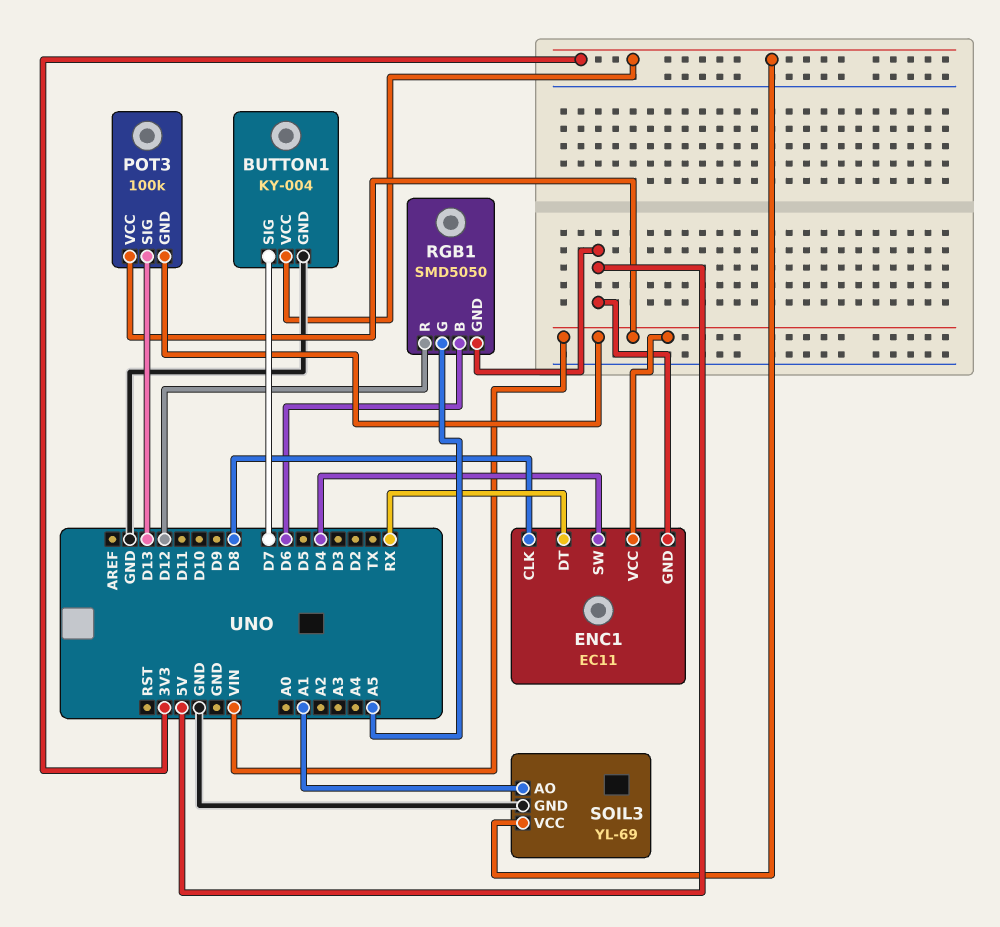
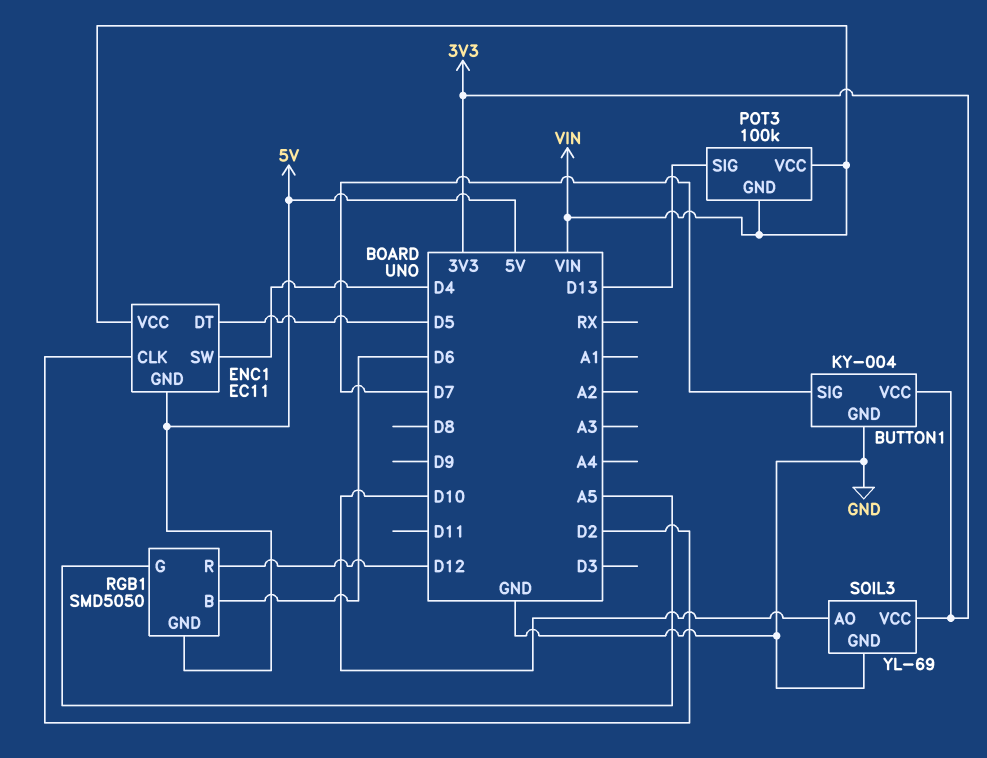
ENC1 pin CLK: D8 -> D2
ENC1 pin DT: RX -> D5
SOIL3 pin AO: A1 -> D10

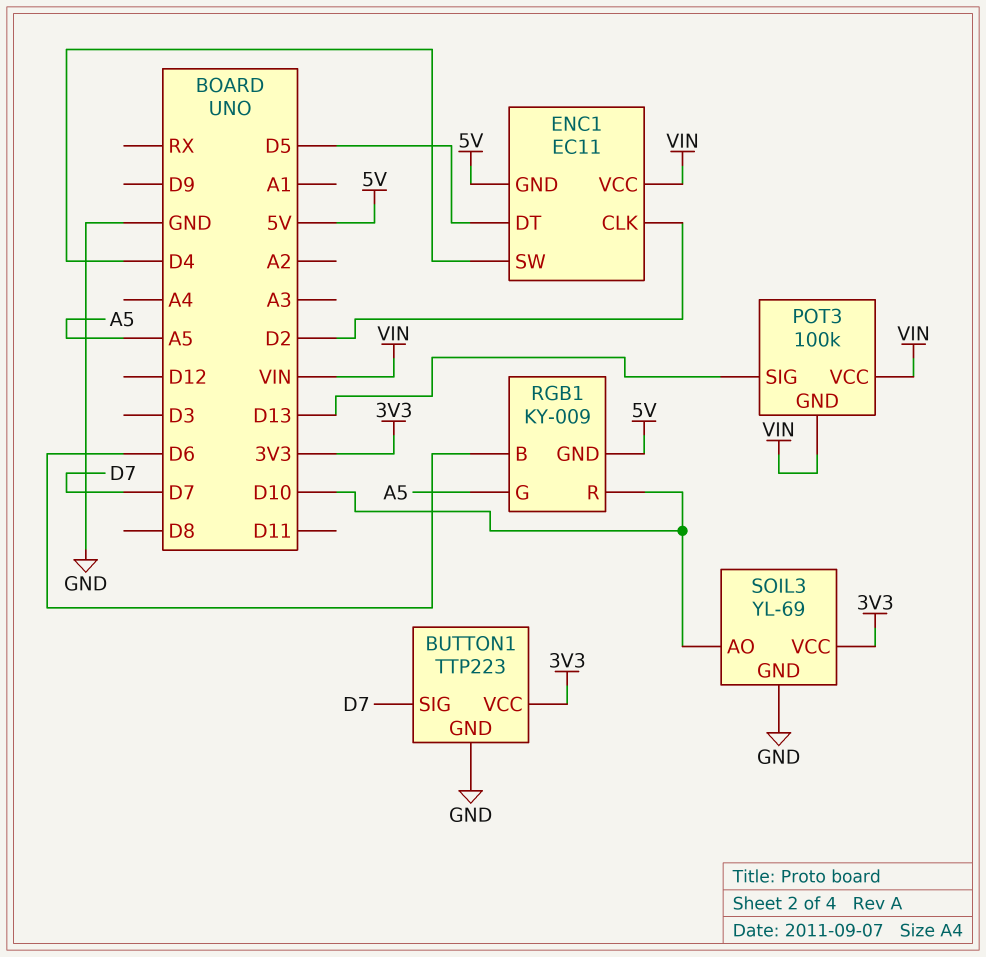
BUTTON1: KY-004 -> TTP223
RGB1: SMD5050 -> KY-009
RGB1 pin R: D12 -> D10

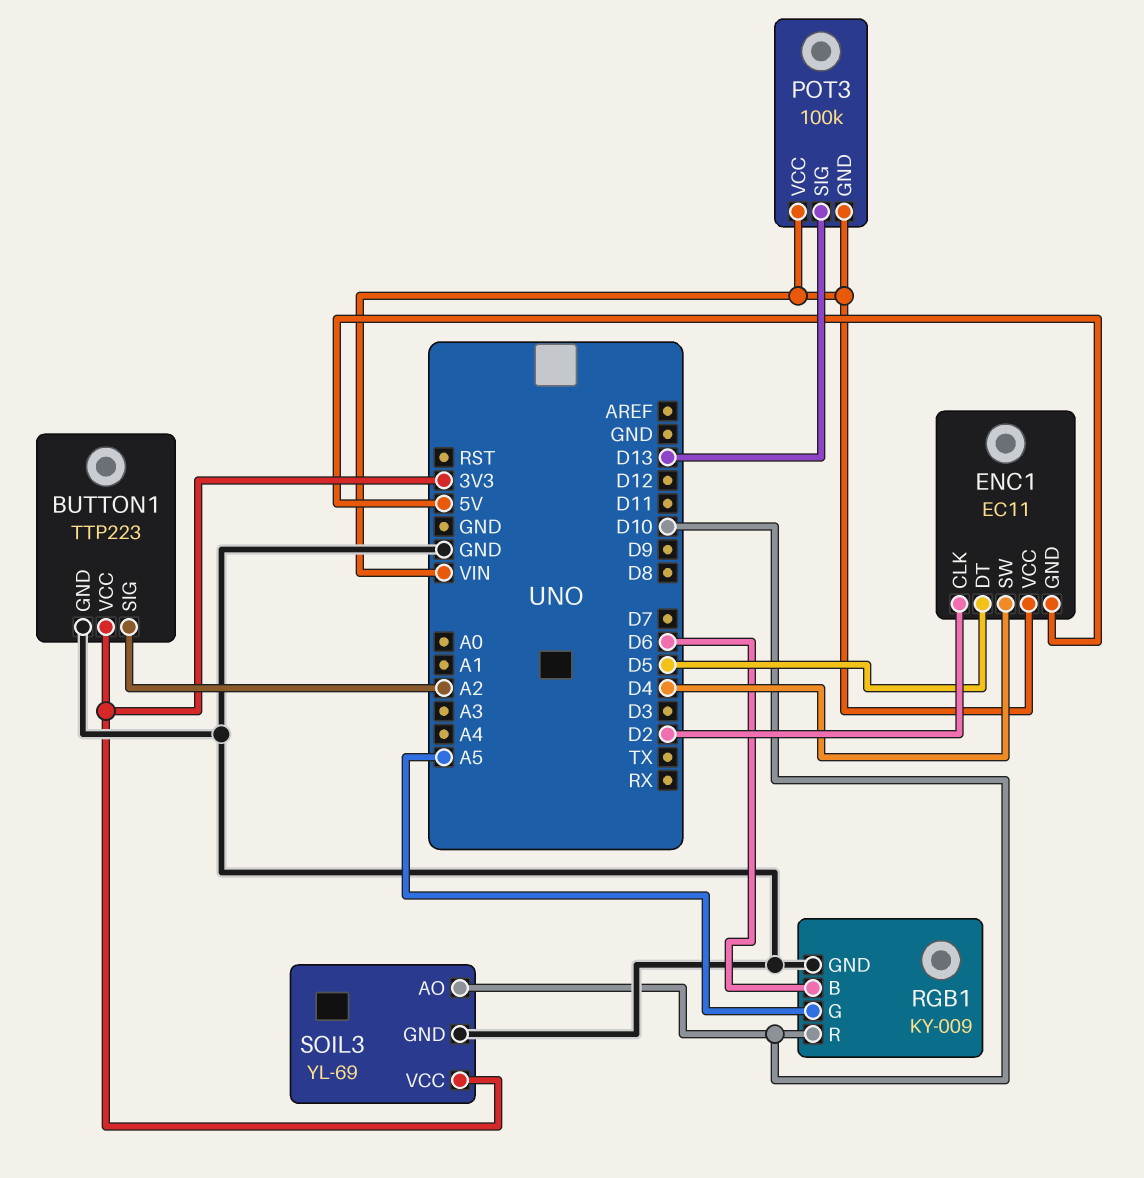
BUTTON1 pin SIG: D7 -> A2
RGB1 pin GND: 5V -> GND

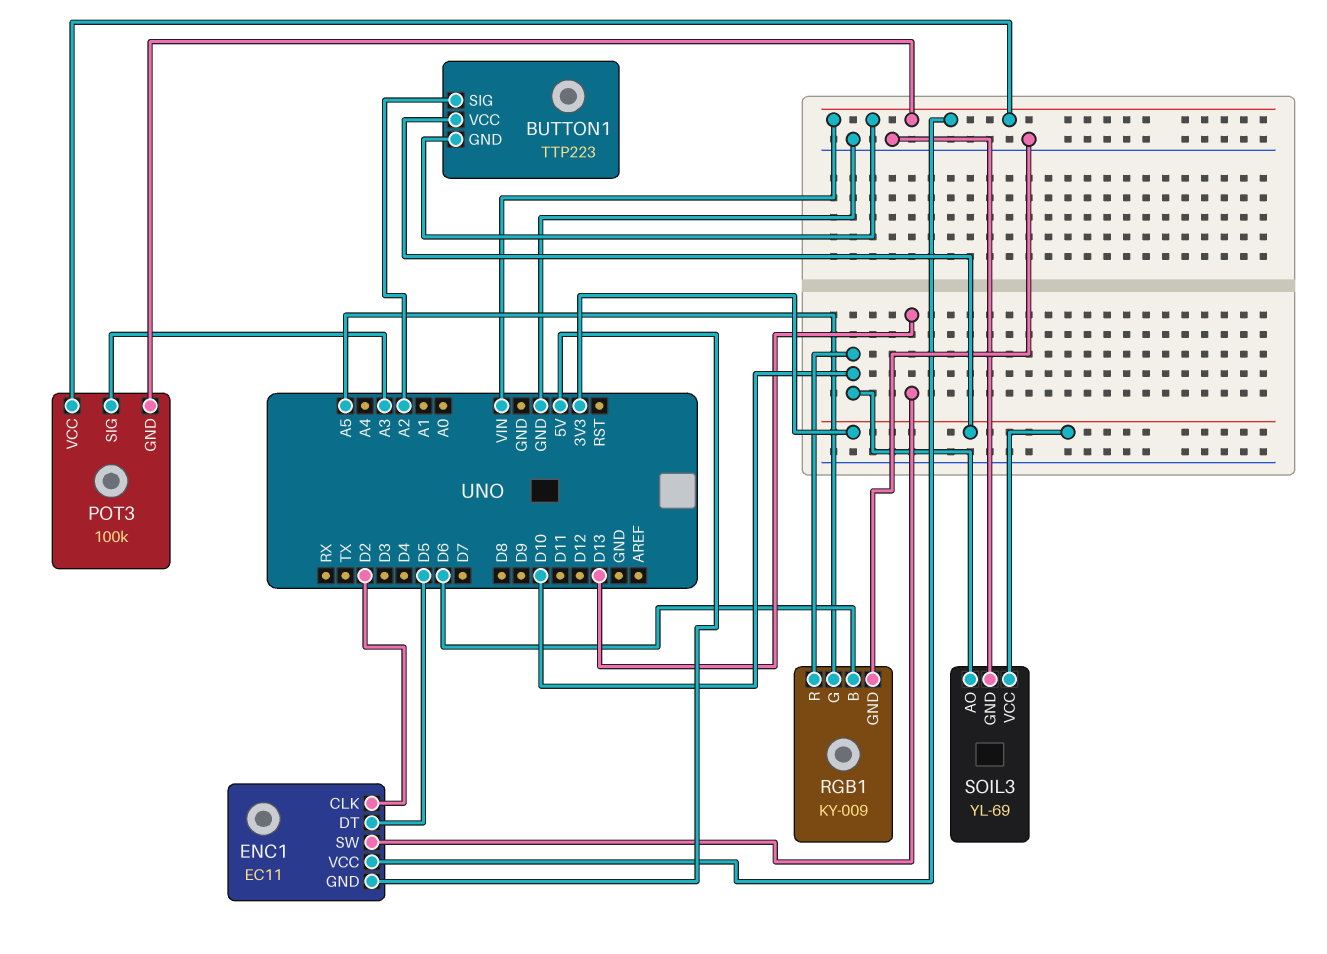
BUTTON1 pin GND: GND -> VIN
ENC1 pin SW: D4 -> D13
POT3 pin SIG: D13 -> A3

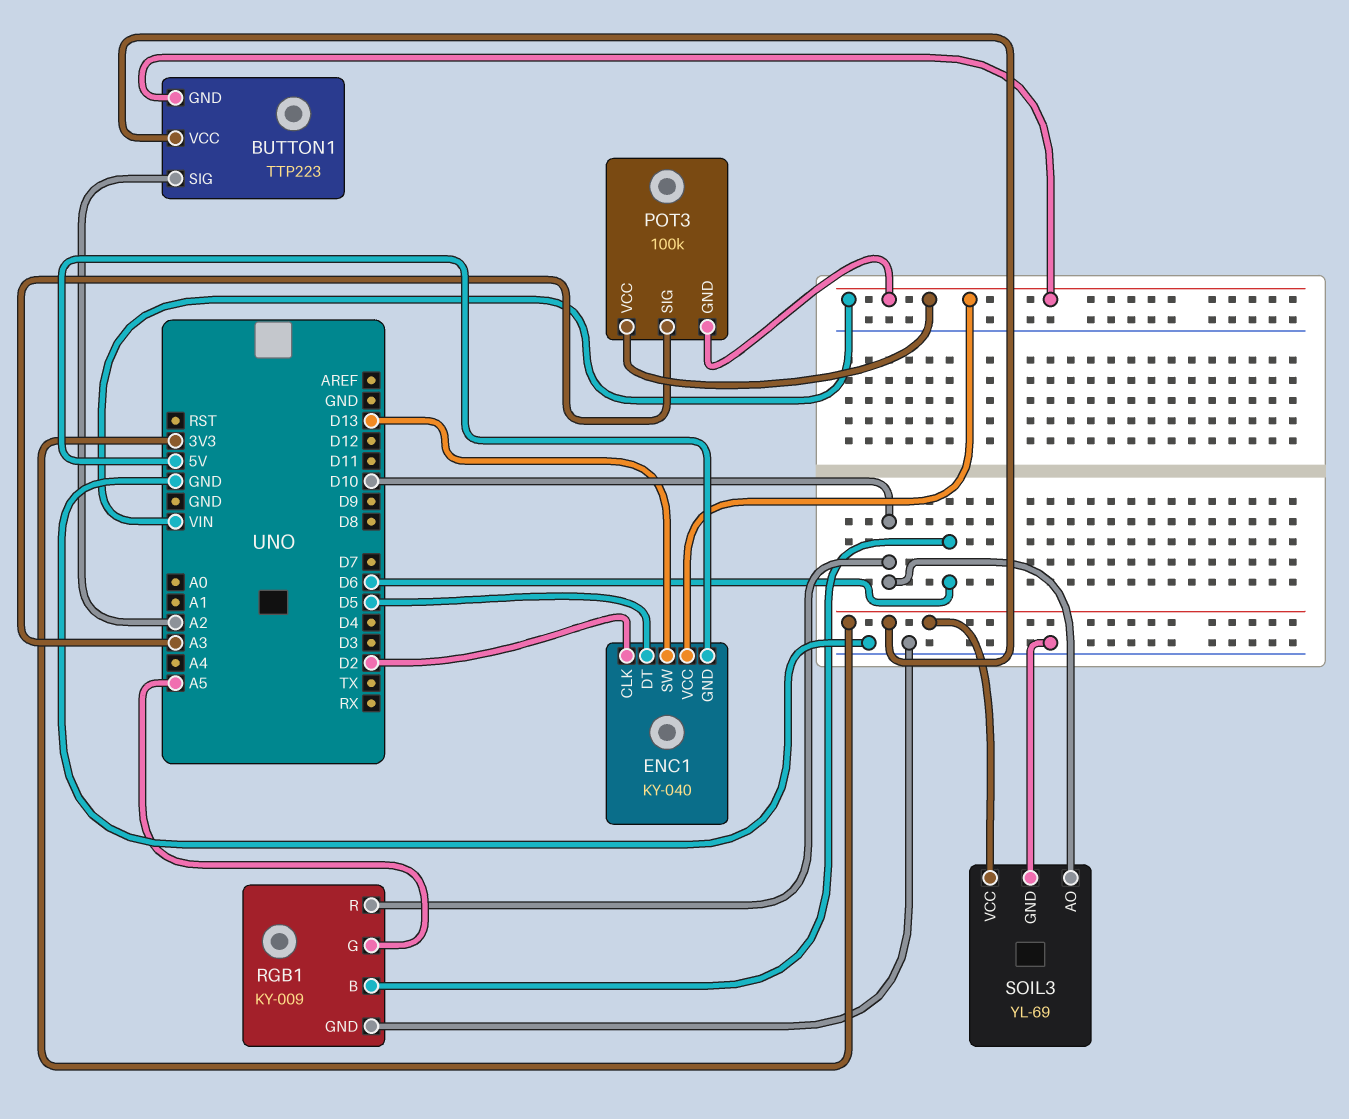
ENC1: EC11 -> KY-040

